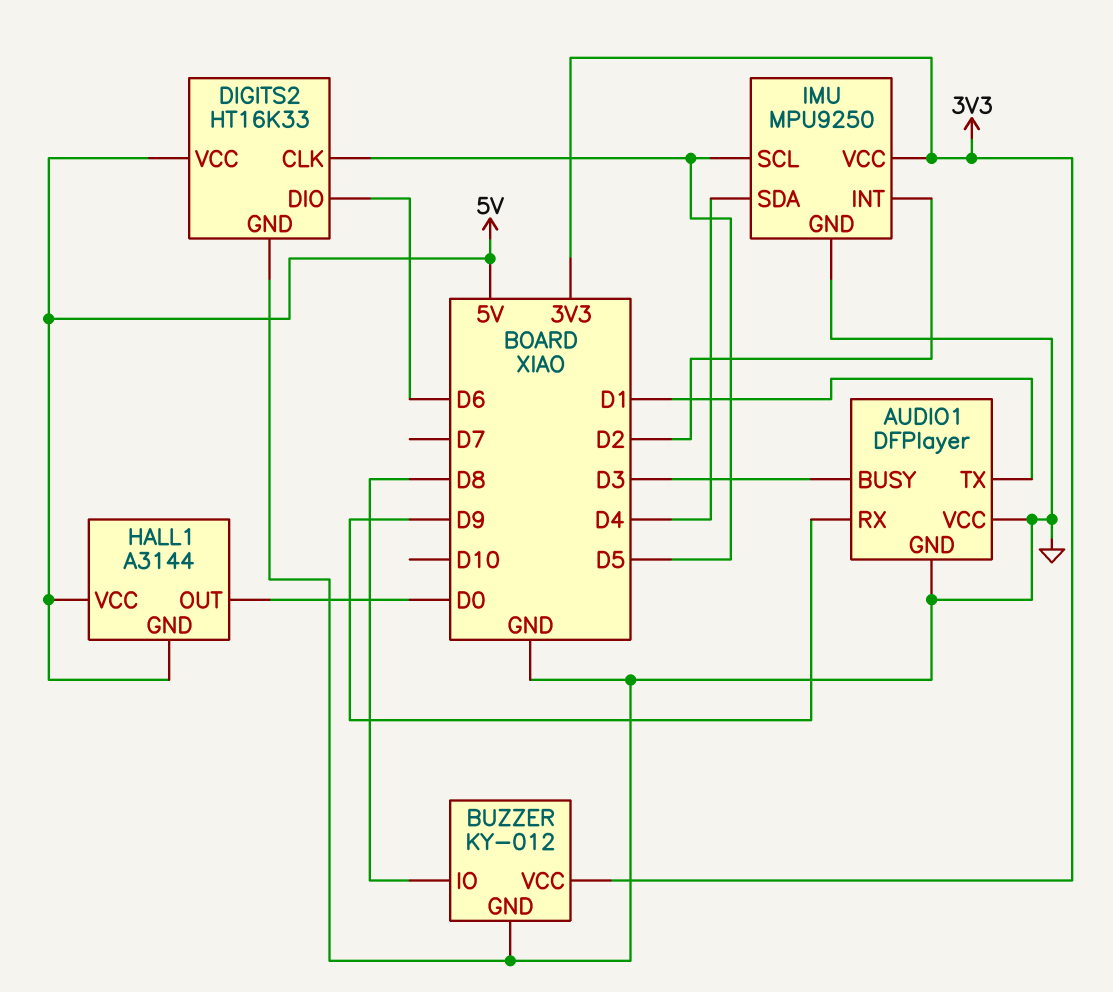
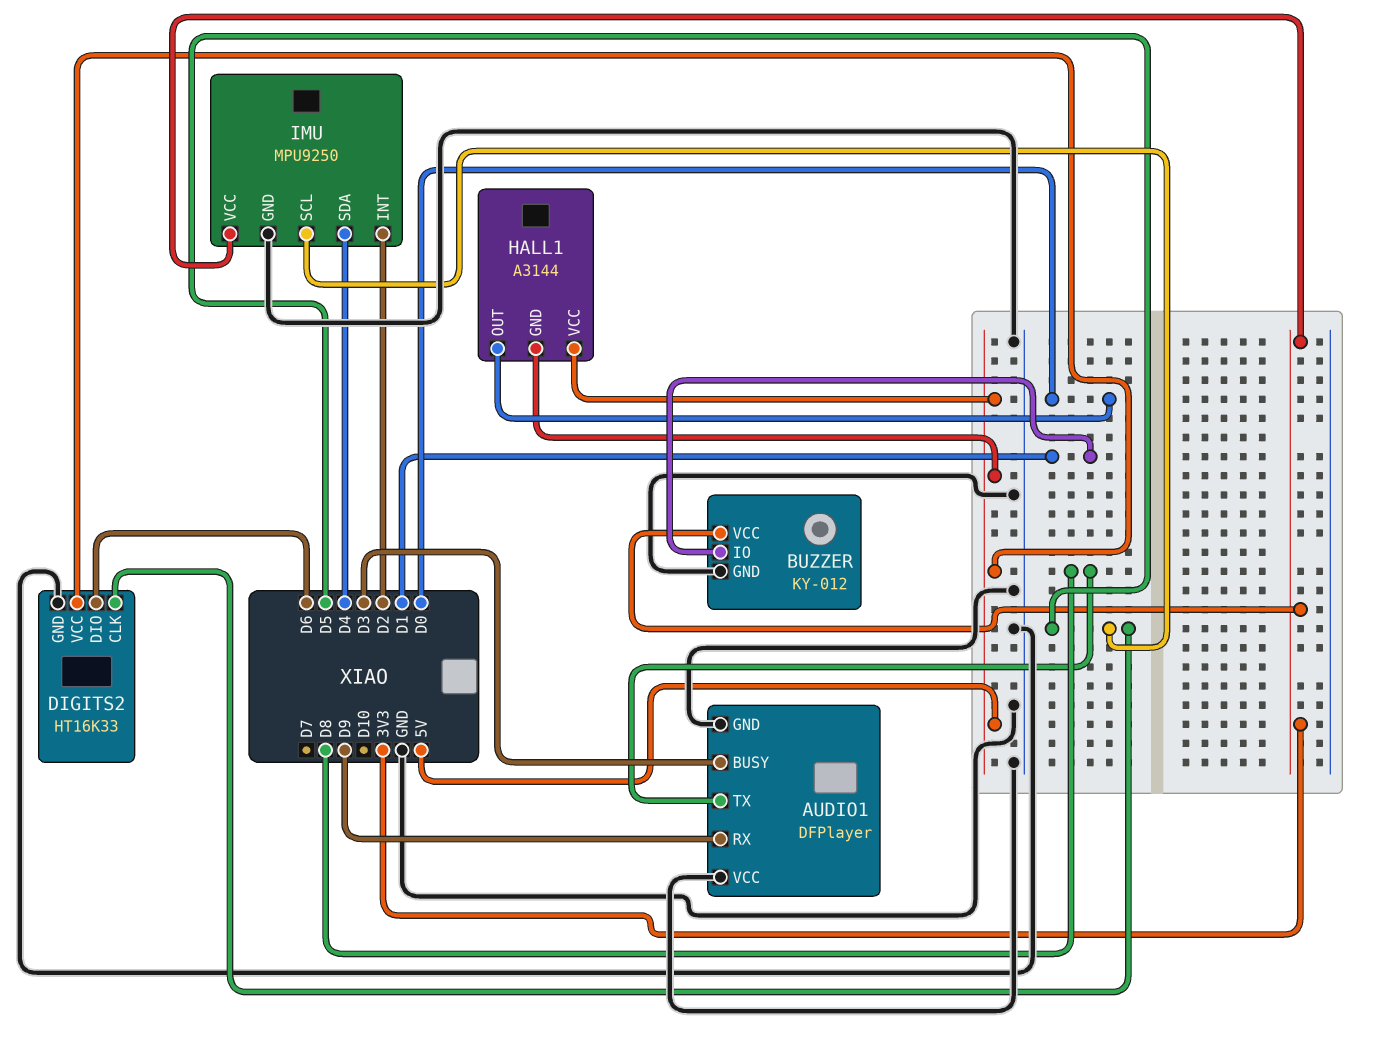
AUDIO1 pin TX: D1 -> D8
BUZZER pin IO: D8 -> D1

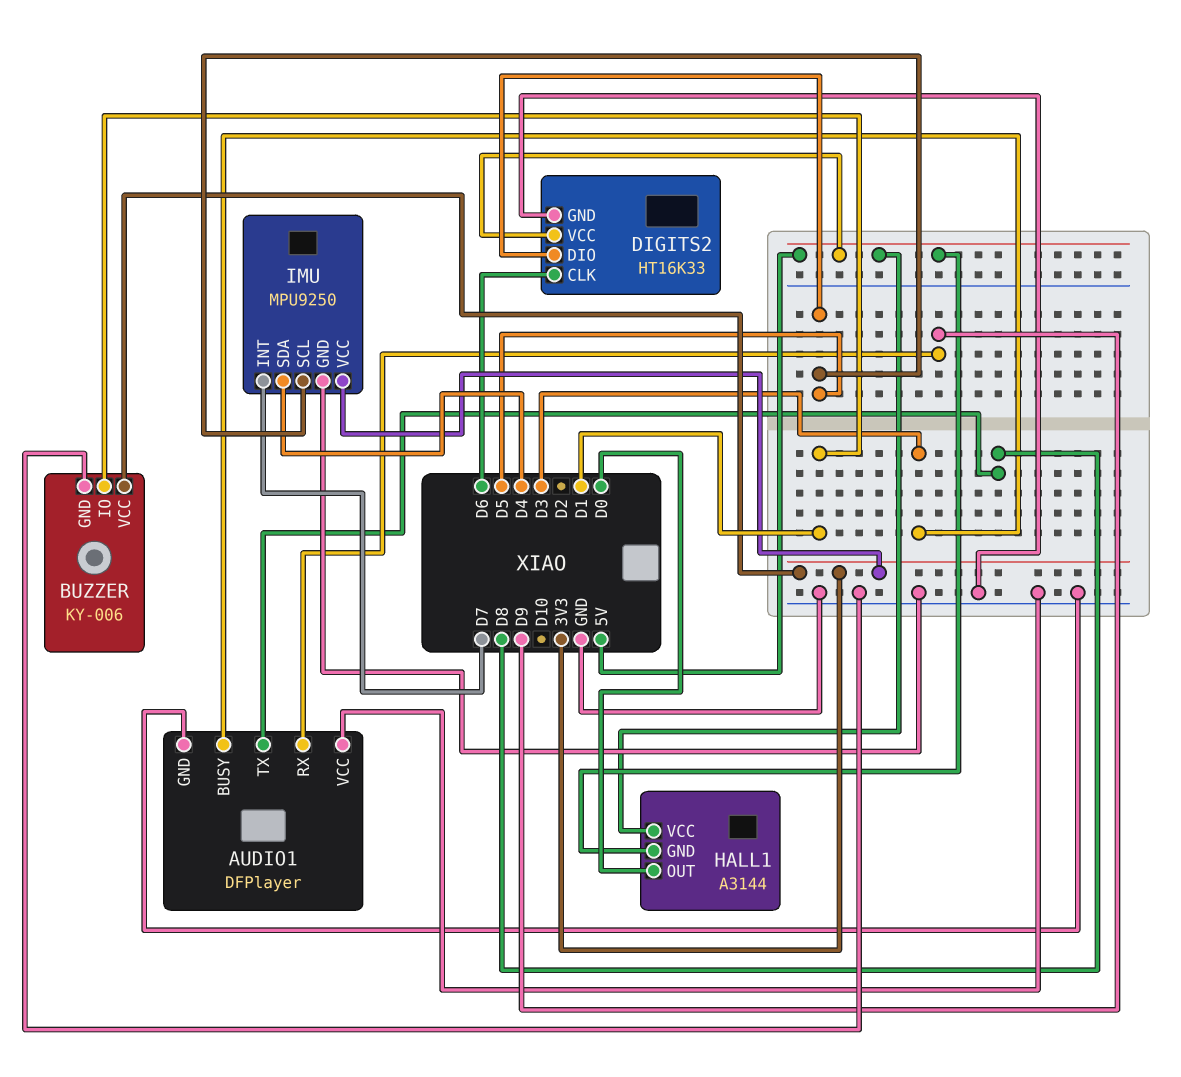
BUZZER: KY-012 -> KY-006
DIGITS2 pin CLK: D5 -> D6
DIGITS2 pin DIO: D6 -> D5
IMU pin INT: D2 -> D7

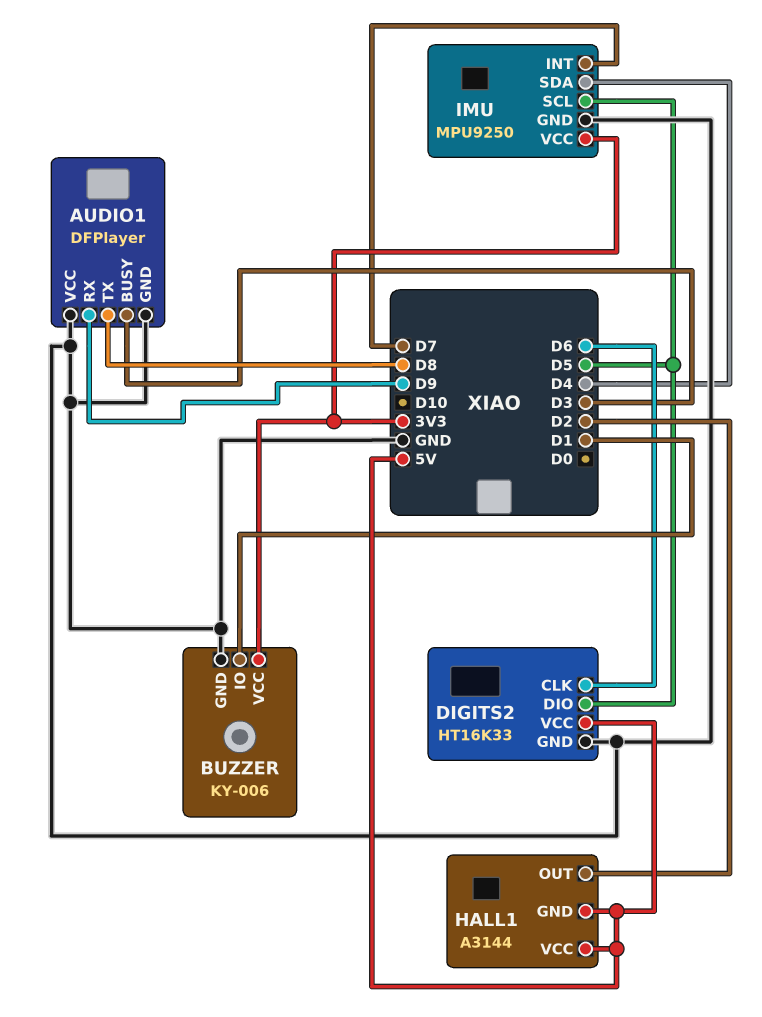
HALL1 pin OUT: D0 -> D2

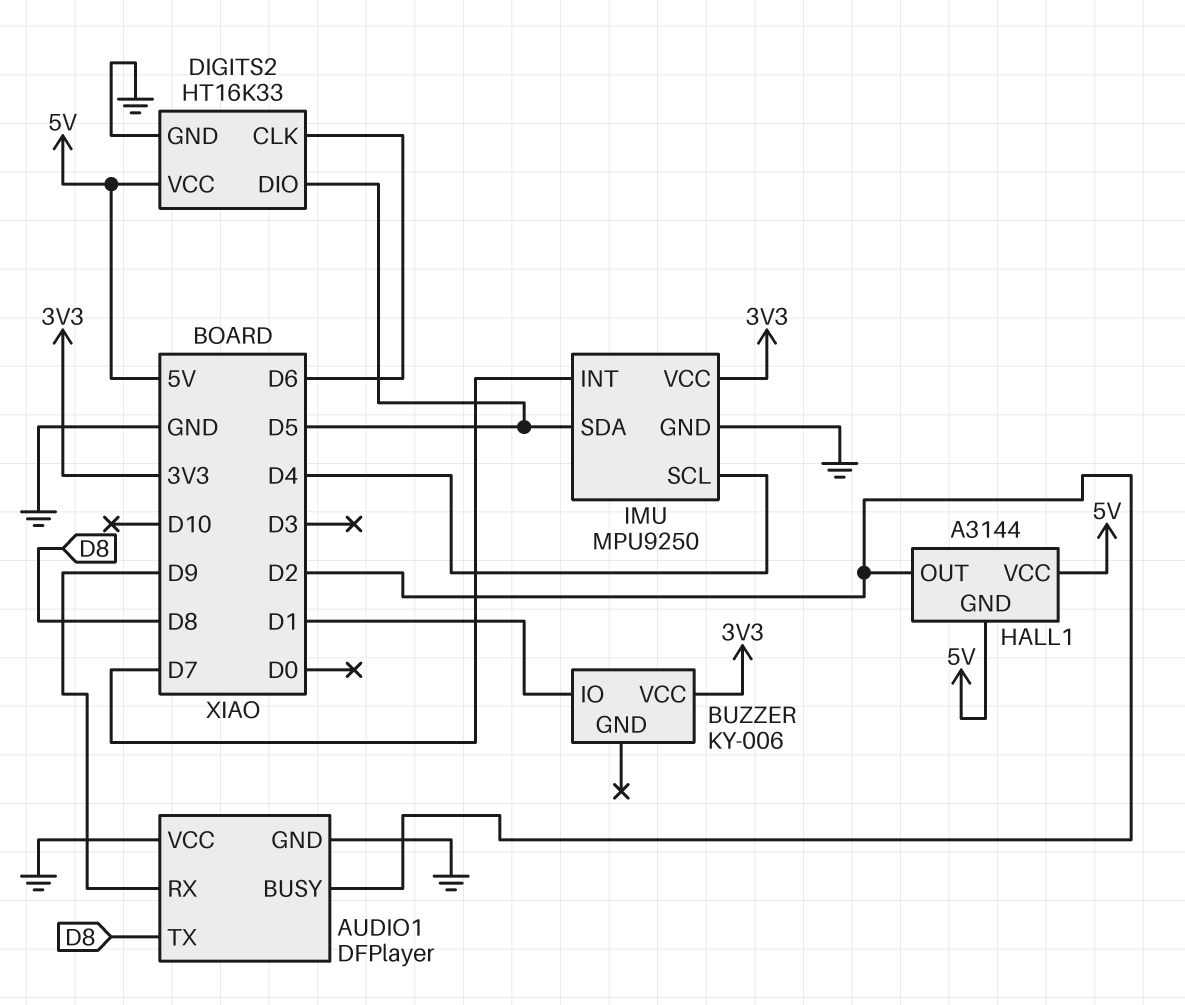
AUDIO1 pin BUSY: D3 -> D2
BUZZER pin GND: GND -> none
IMU pin SCL: D5 -> D4
IMU pin SDA: D4 -> D5

